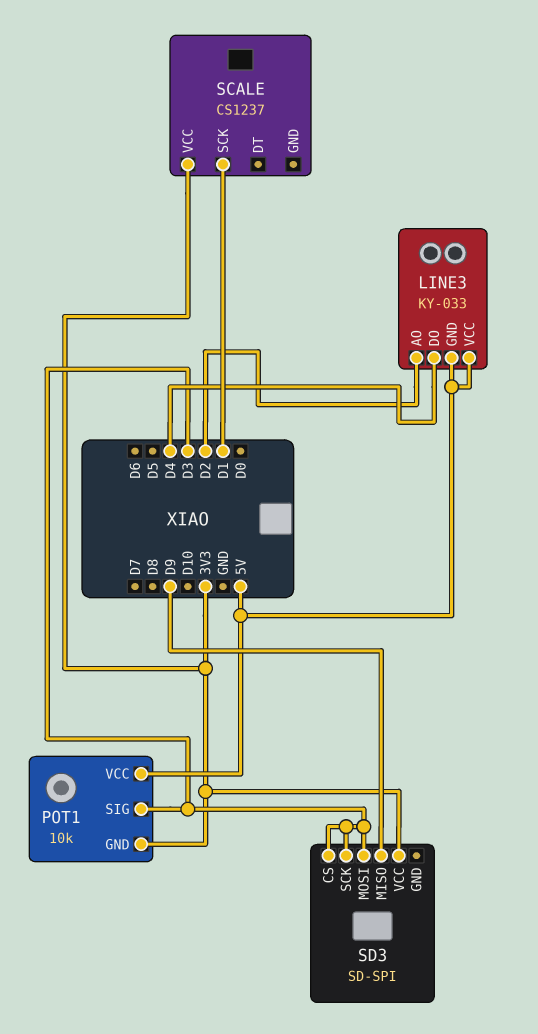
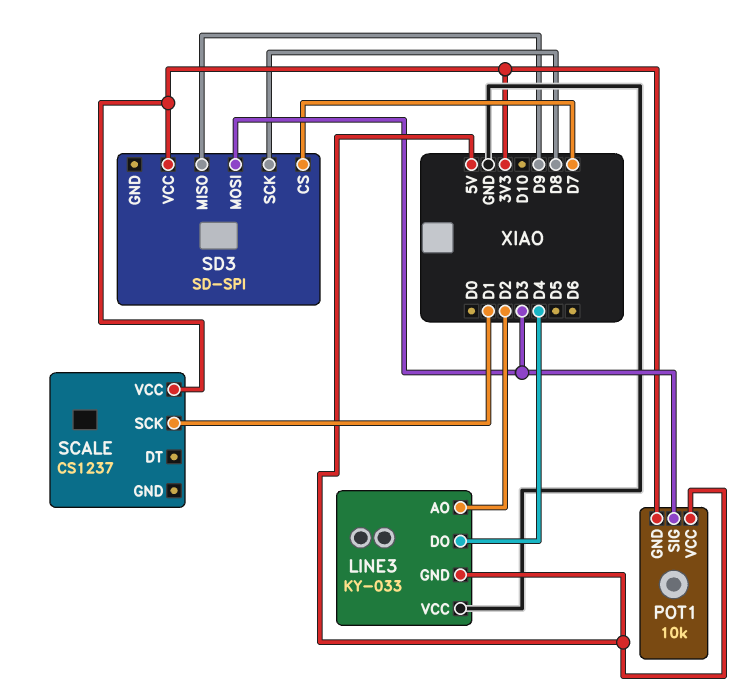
LINE3 pin VCC: 5V -> GND
SD3 pin CS: D3 -> D7
SD3 pin SCK: D3 -> D8

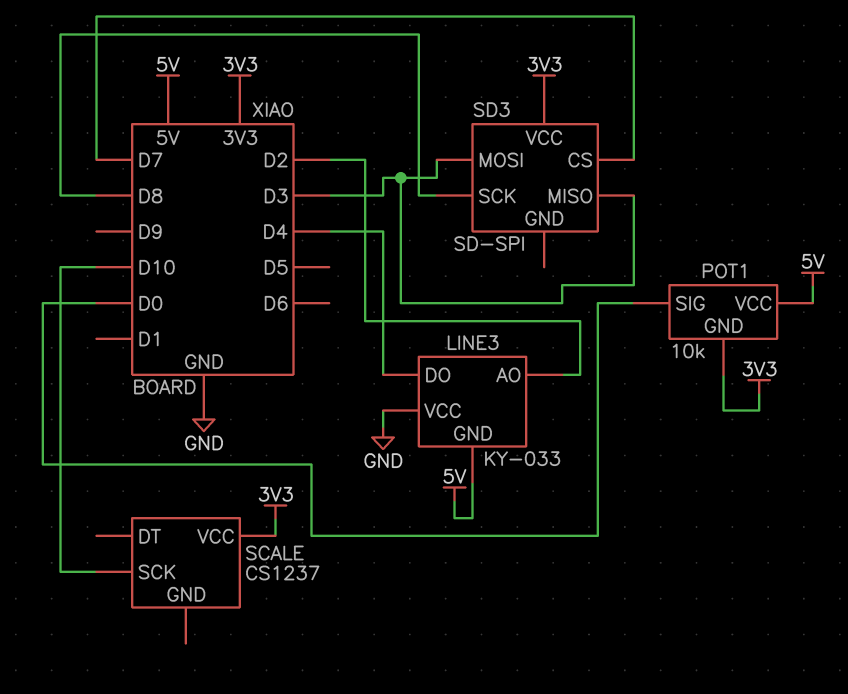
POT1 pin SIG: D3 -> D0
SCALE pin SCK: D1 -> D10
SD3 pin MISO: D9 -> D3

